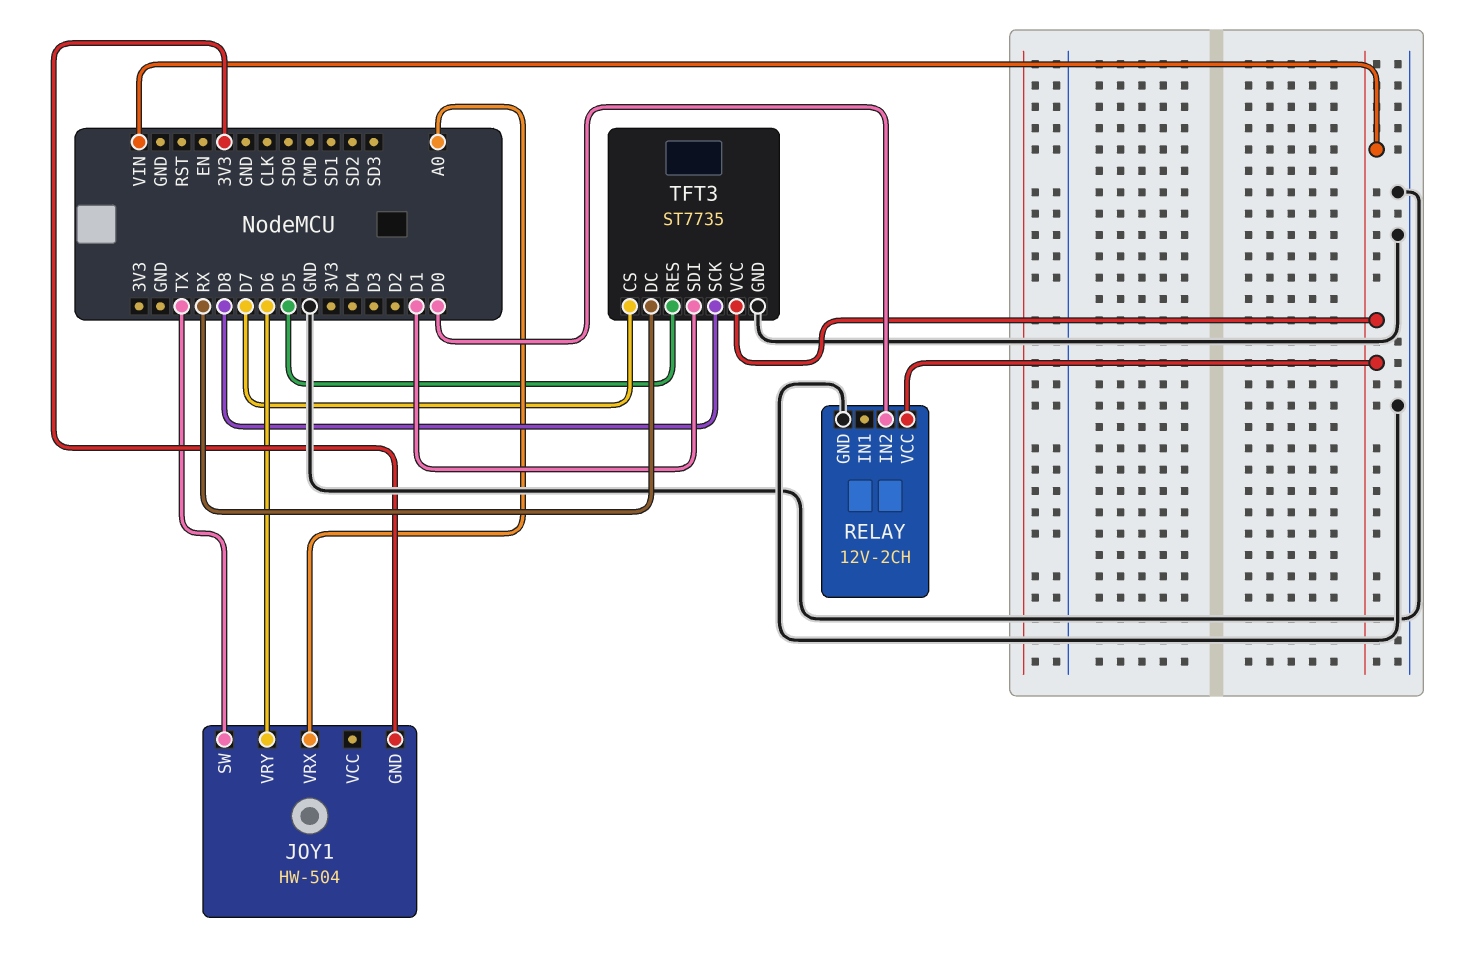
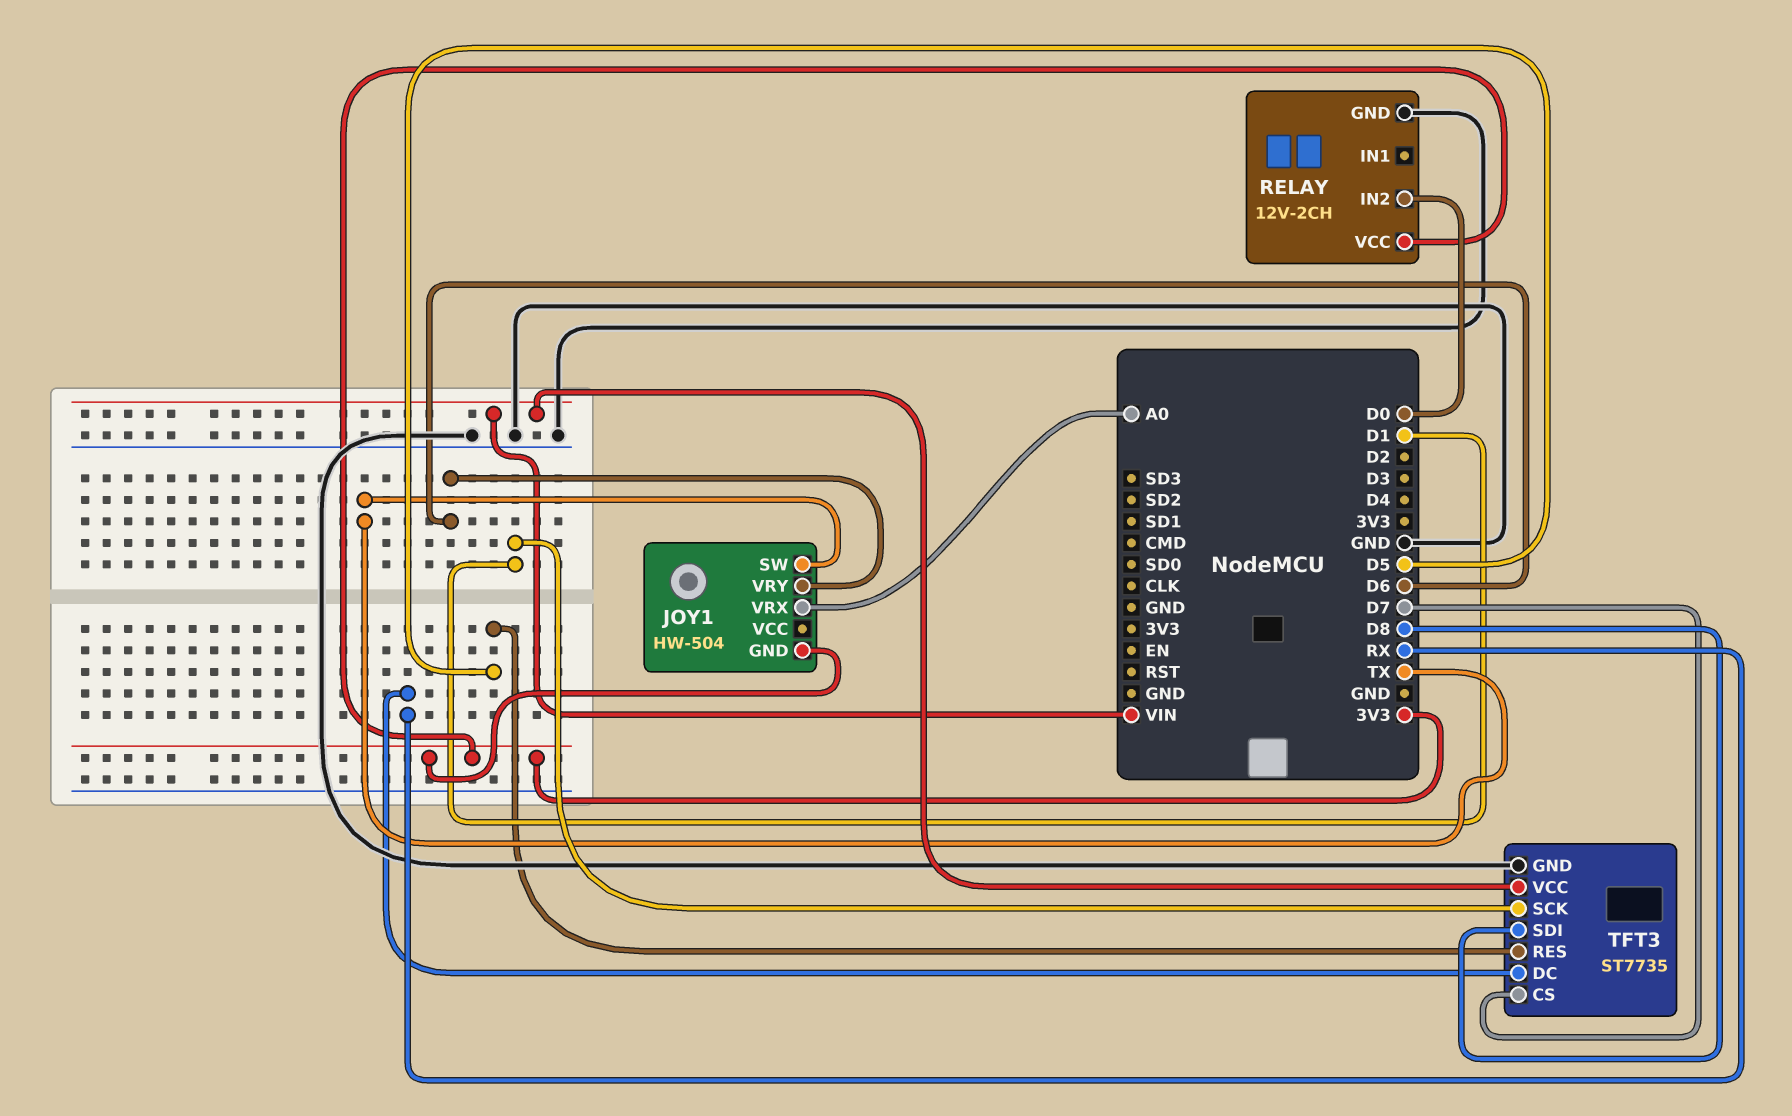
RELAY pin VCC: VIN -> 3V3
TFT3 pin SCK: D8 -> D1
TFT3 pin SDI: D1 -> D8

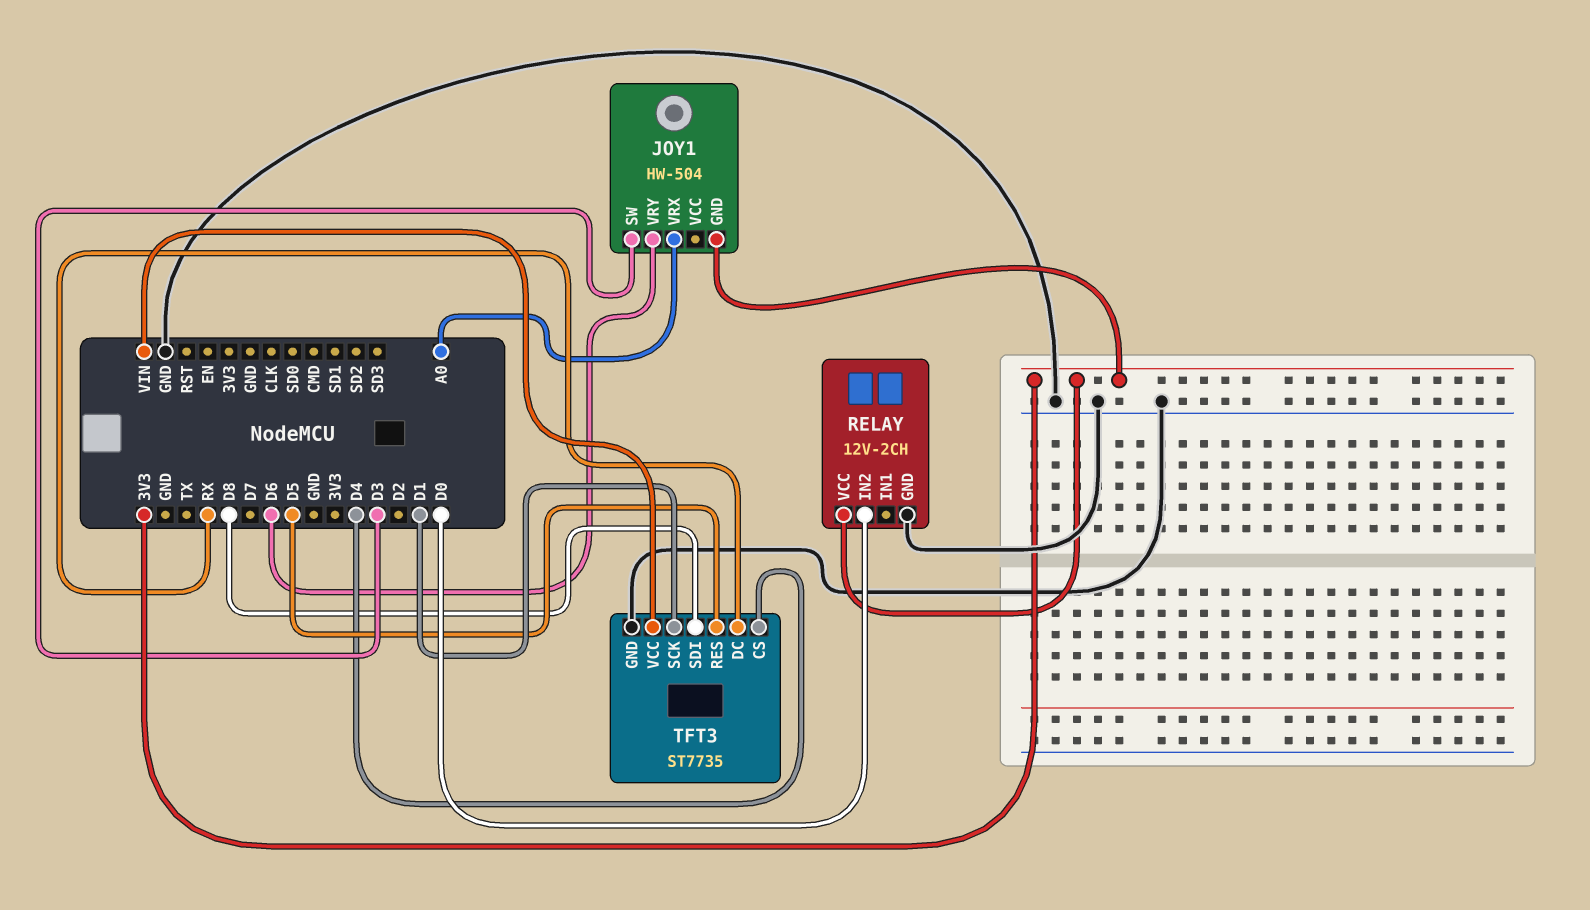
JOY1 pin SW: TX -> D3
TFT3 pin CS: D7 -> D4

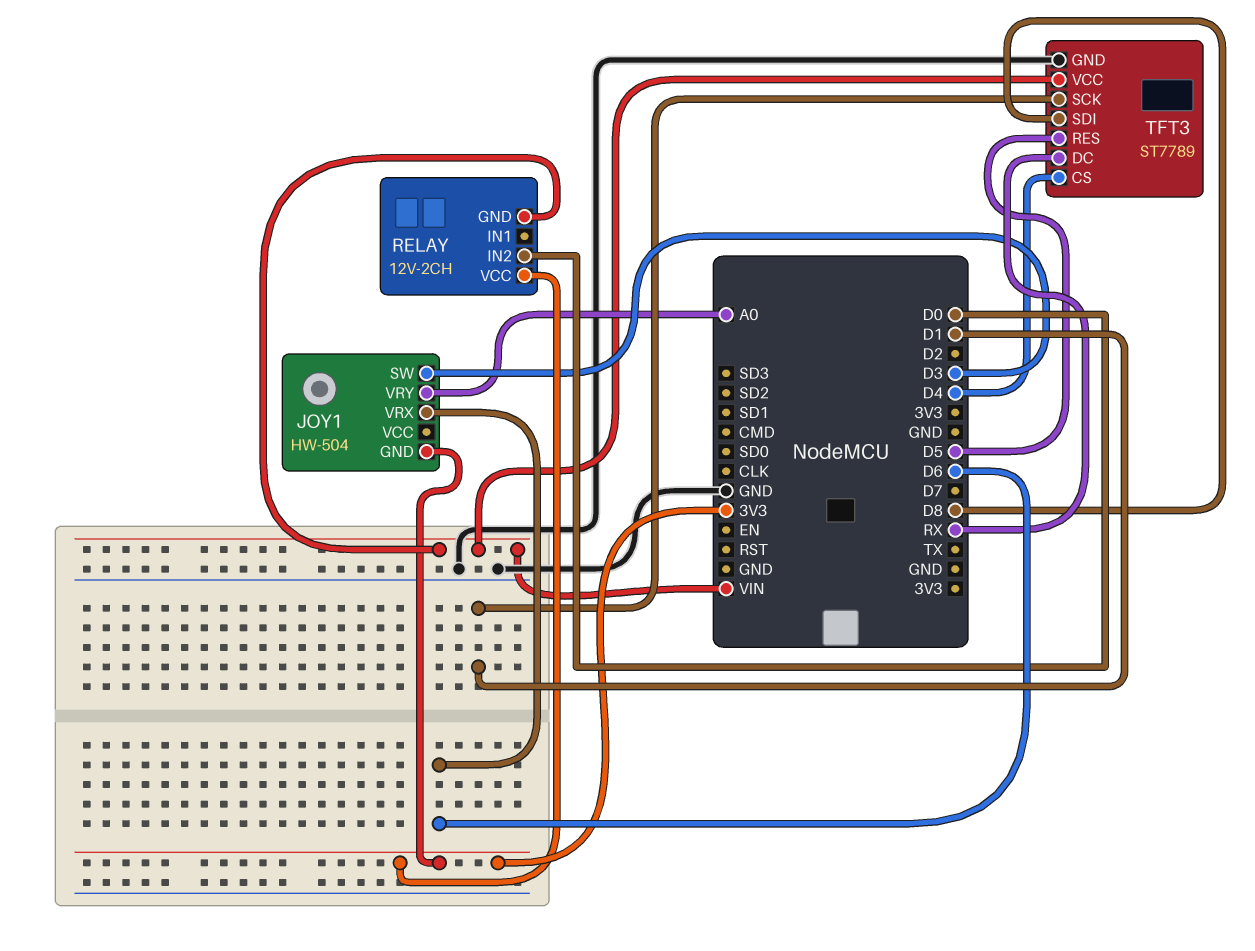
JOY1 pin VRX: A0 -> D6
JOY1 pin VRY: D6 -> A0
RELAY pin GND: GND -> VIN
TFT3: ST7735 -> ST7789

